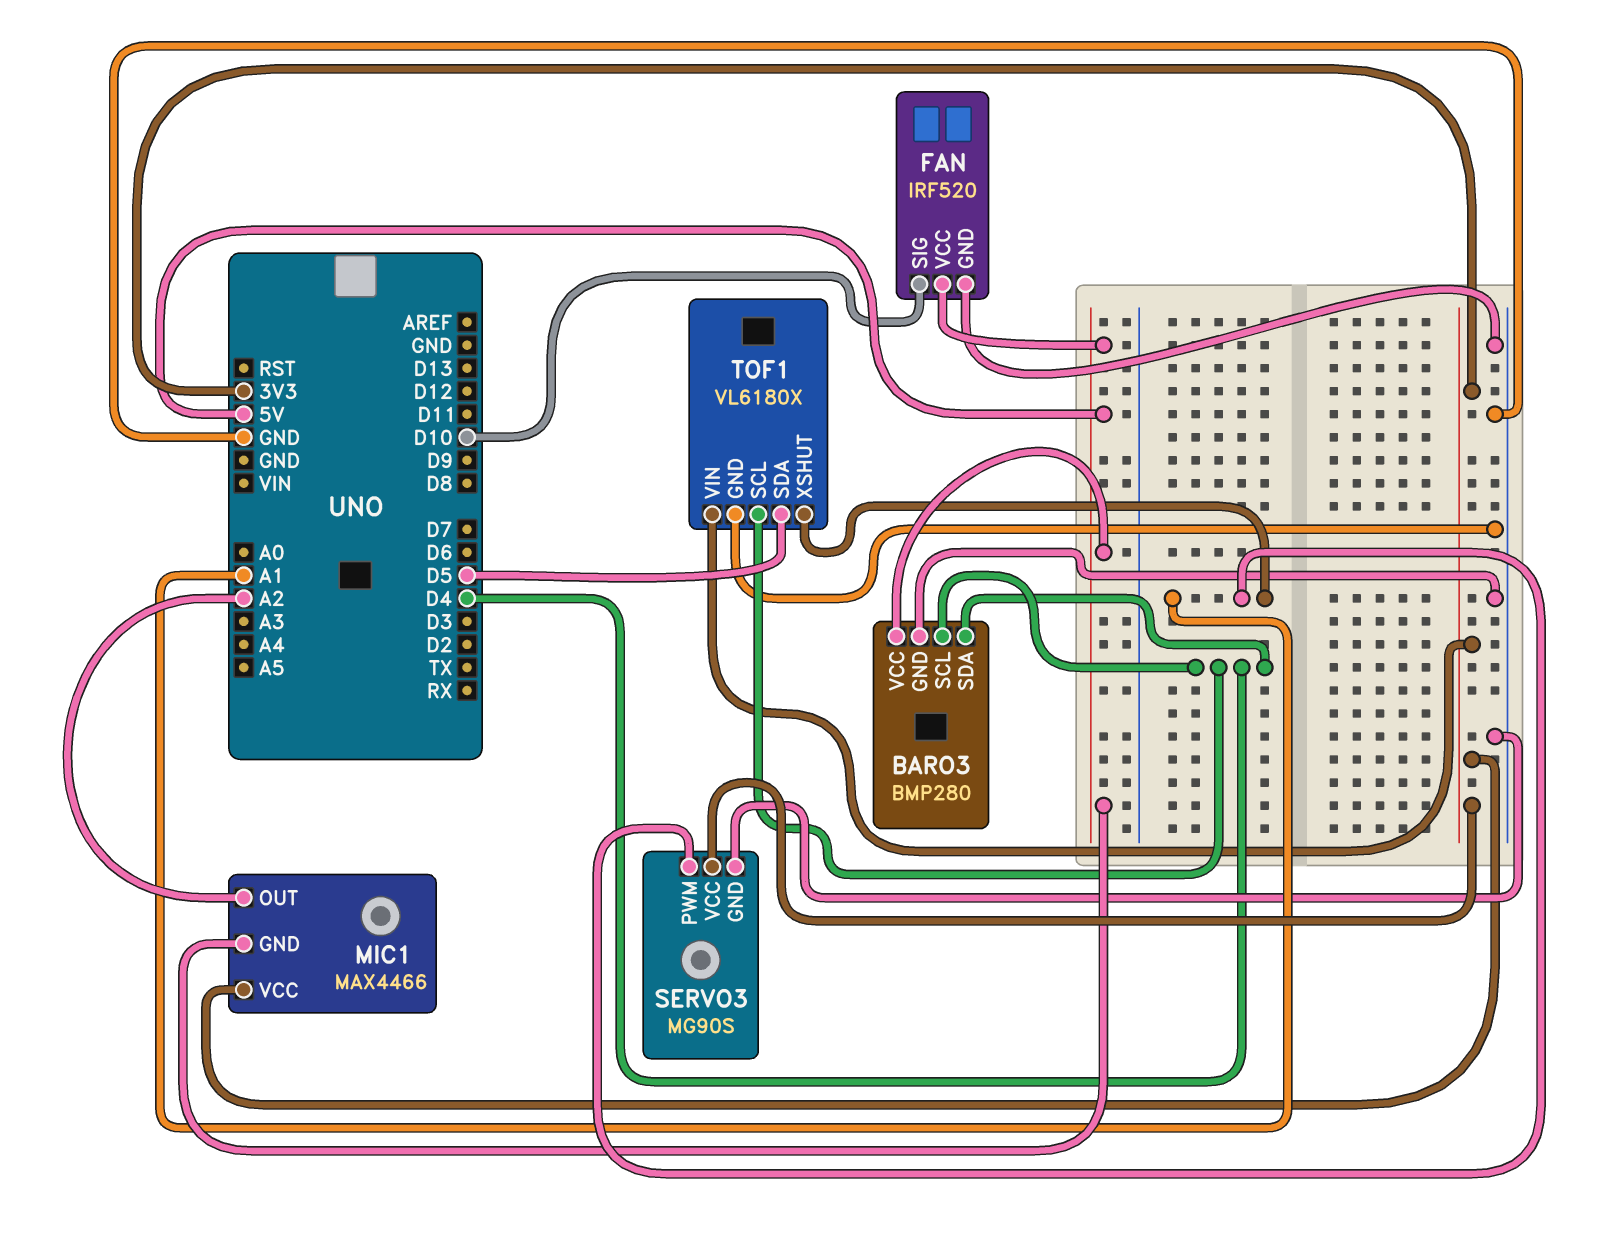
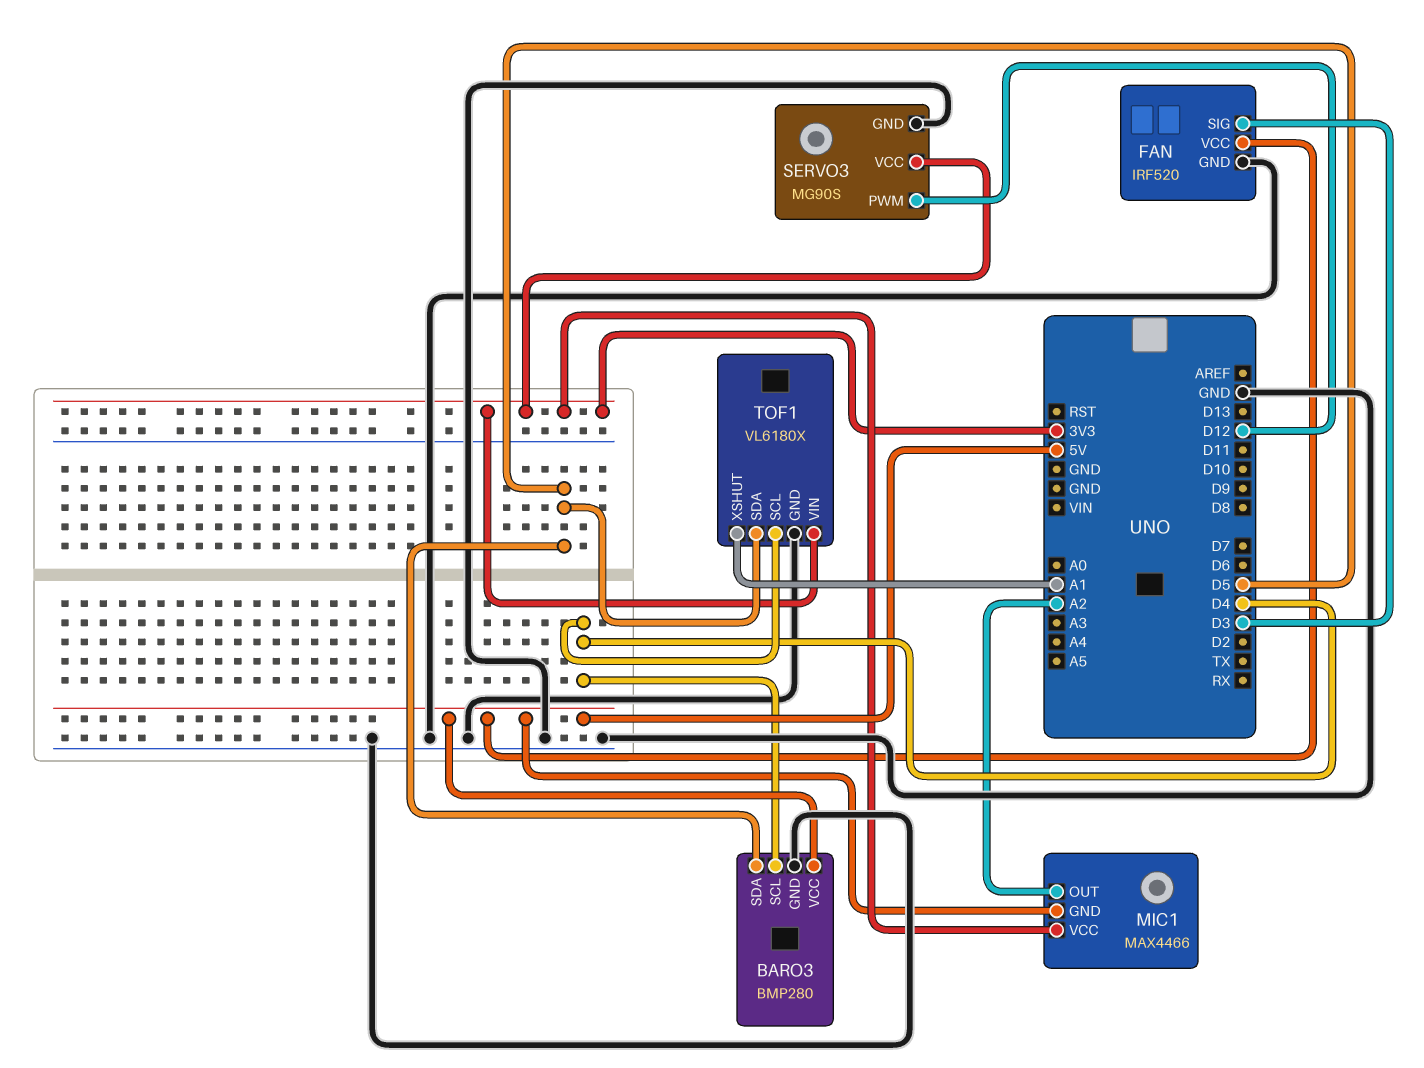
BARO3 pin SDA: D4 -> D5
FAN pin SIG: D10 -> D3
SERVO3 pin PWM: A1 -> D12

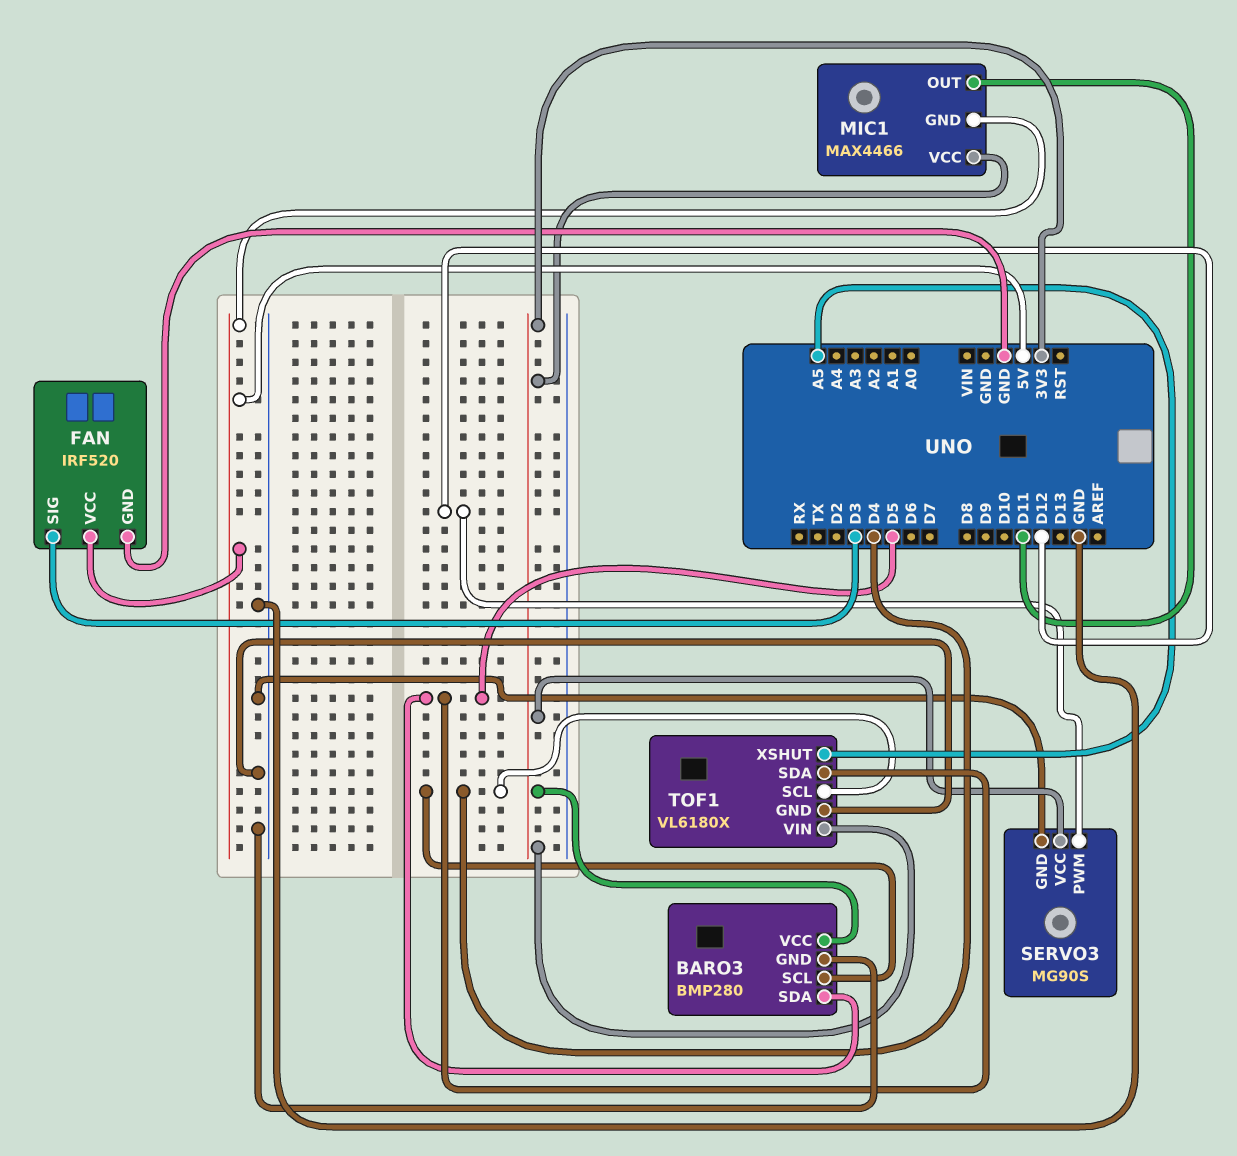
BARO3 pin VCC: 5V -> 3V3
MIC1 pin OUT: A2 -> D11
TOF1 pin XSHUT: A1 -> A5

